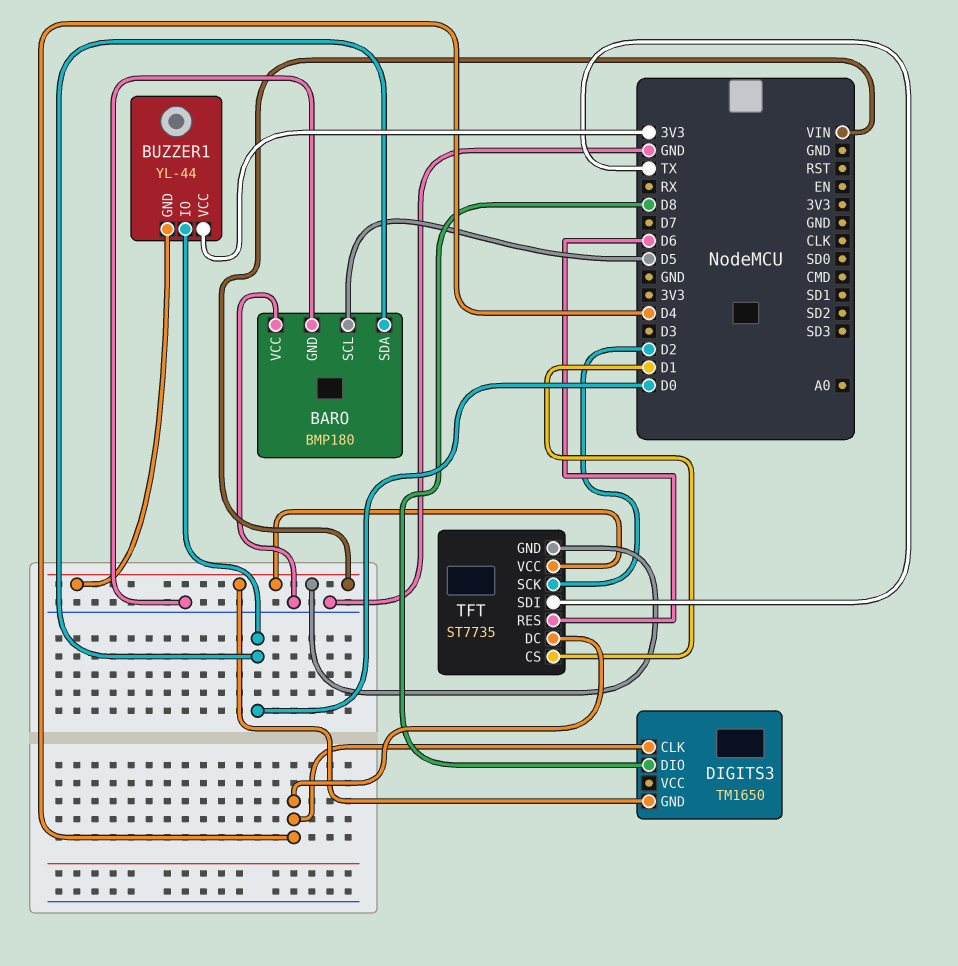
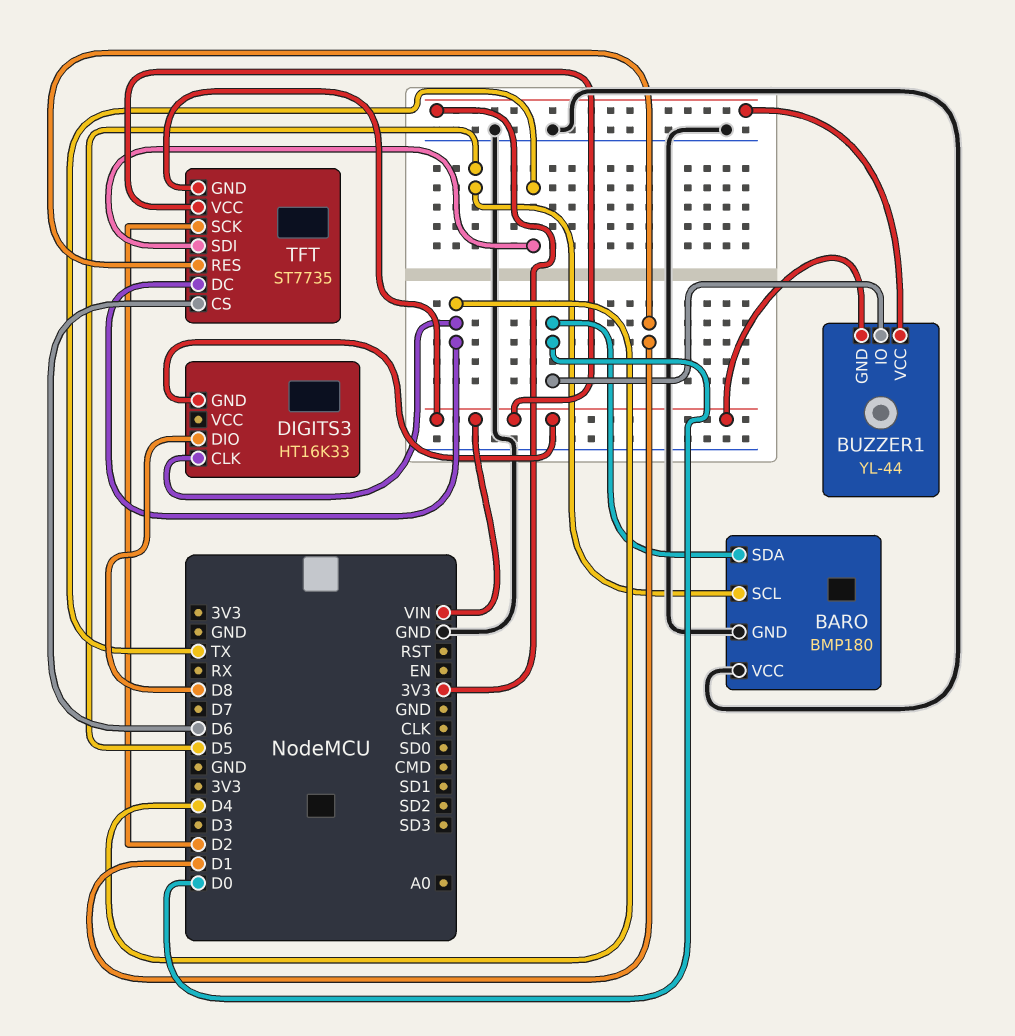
DIGITS3: TM1650 -> HT16K33
TFT pin CS: D1 -> D6
TFT pin RES: D6 -> D1

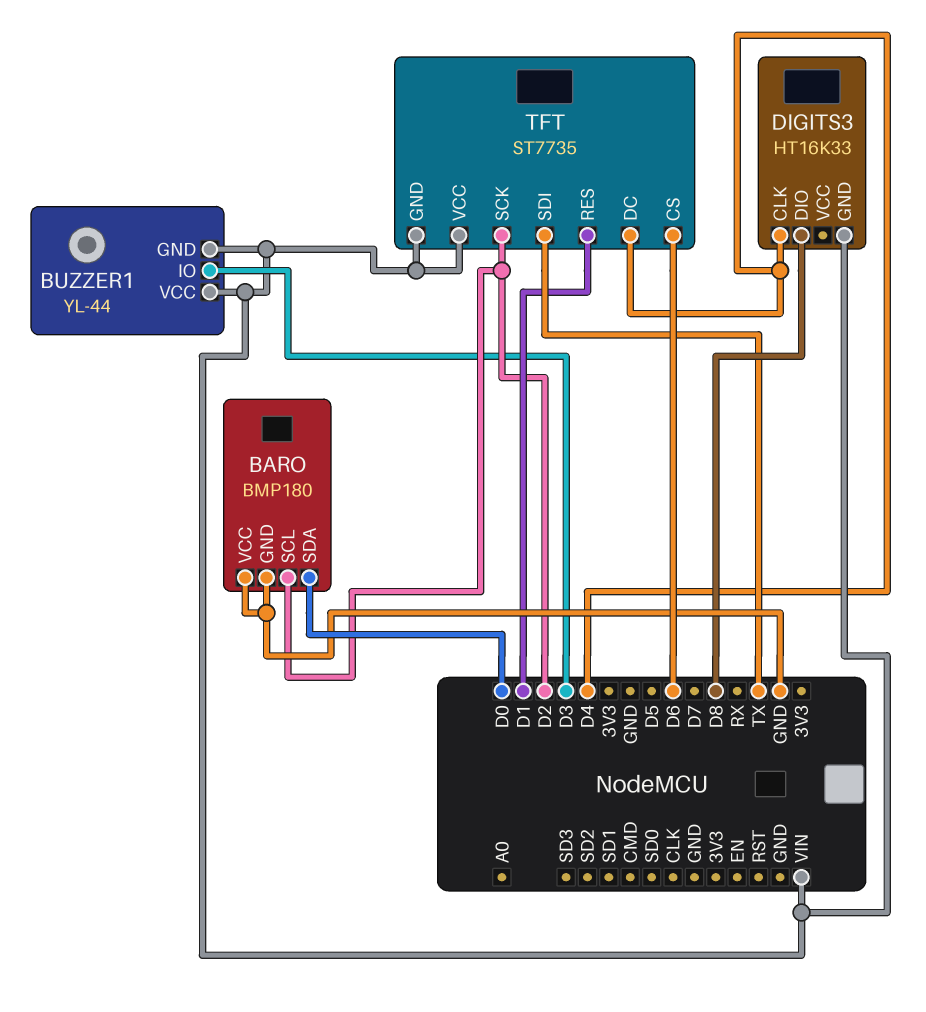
BARO pin SCL: D5 -> D2
BUZZER1 pin IO: D0 -> D3
BUZZER1 pin VCC: 3V3 -> VIN

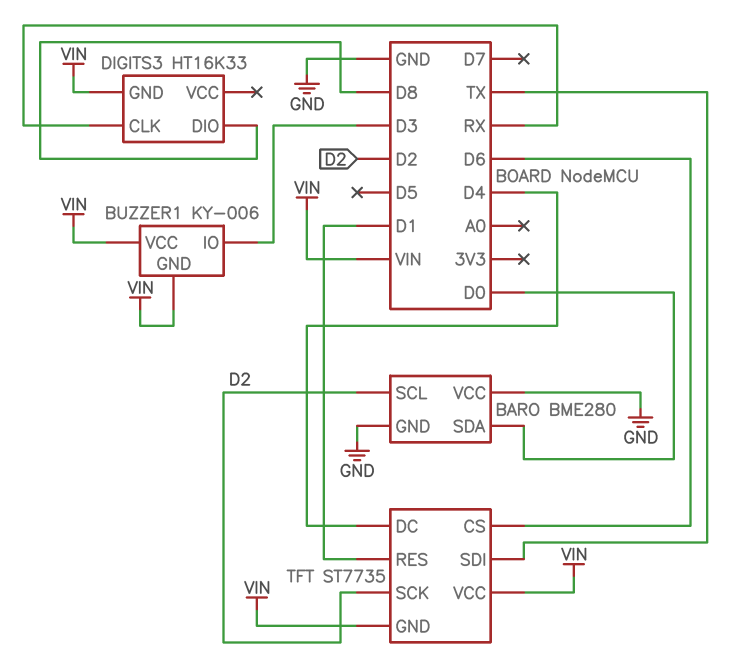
BARO: BMP180 -> BME280
BUZZER1: YL-44 -> KY-006
DIGITS3 pin CLK: D4 -> RX

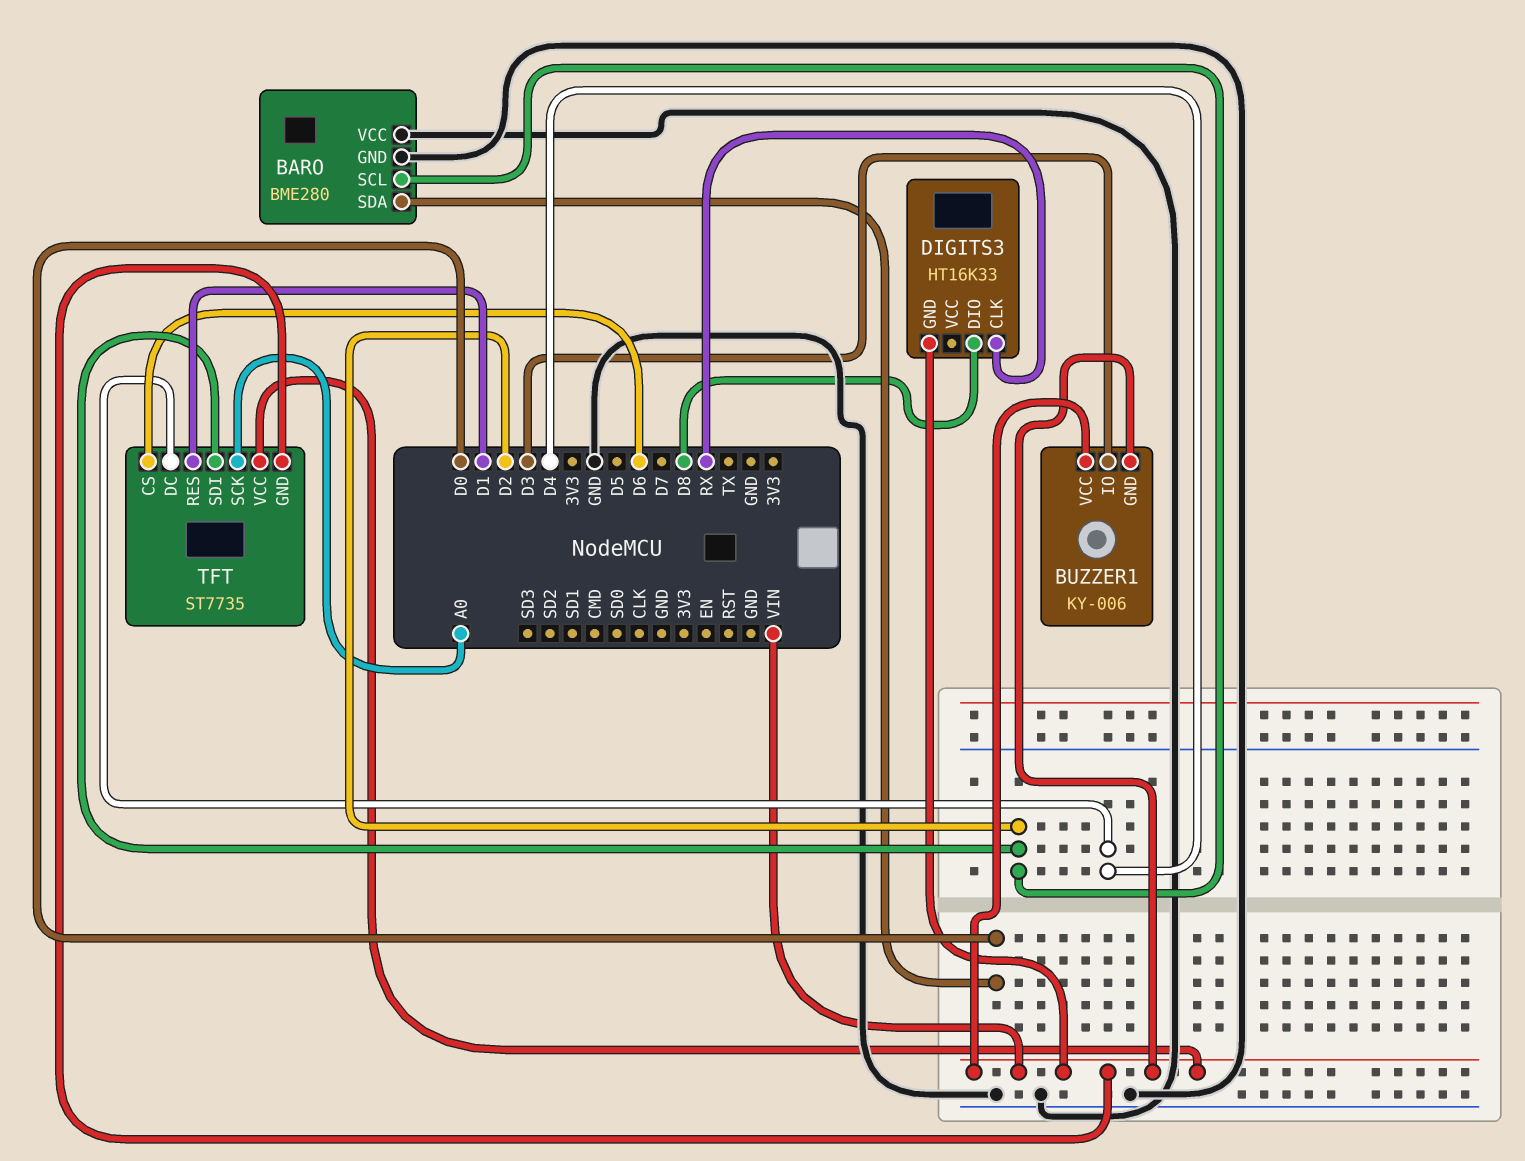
TFT pin SCK: D2 -> A0
TFT pin SDI: TX -> D2

